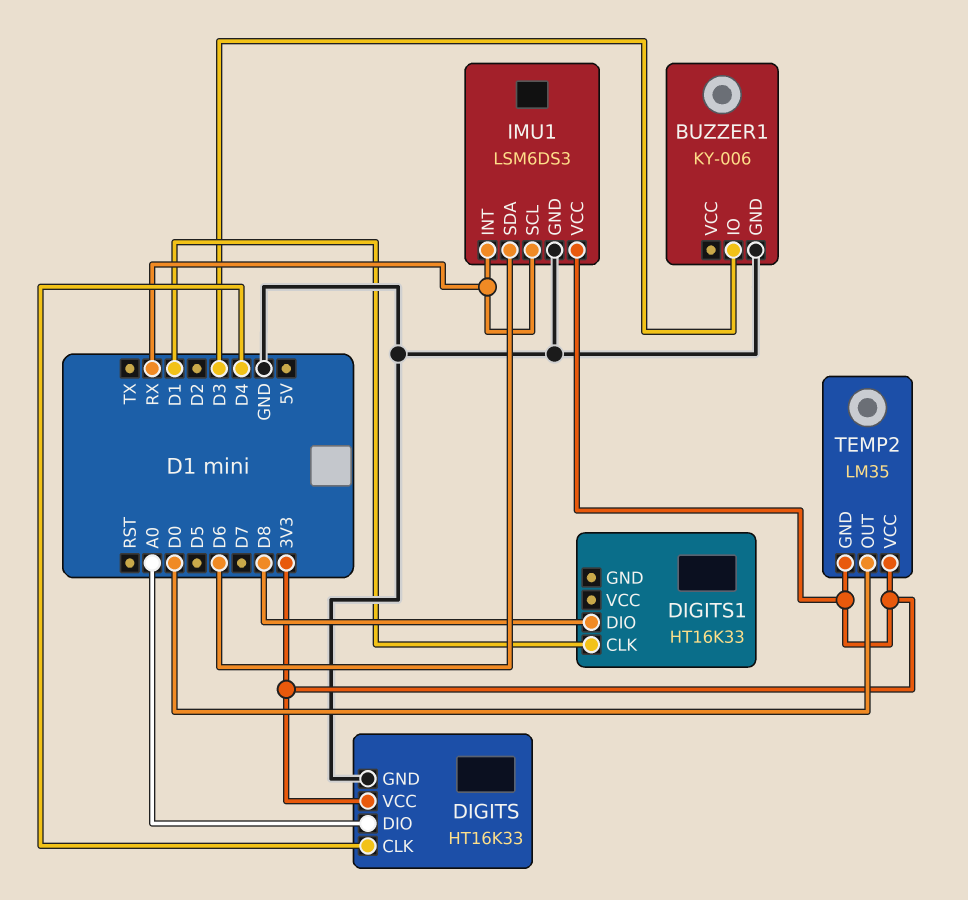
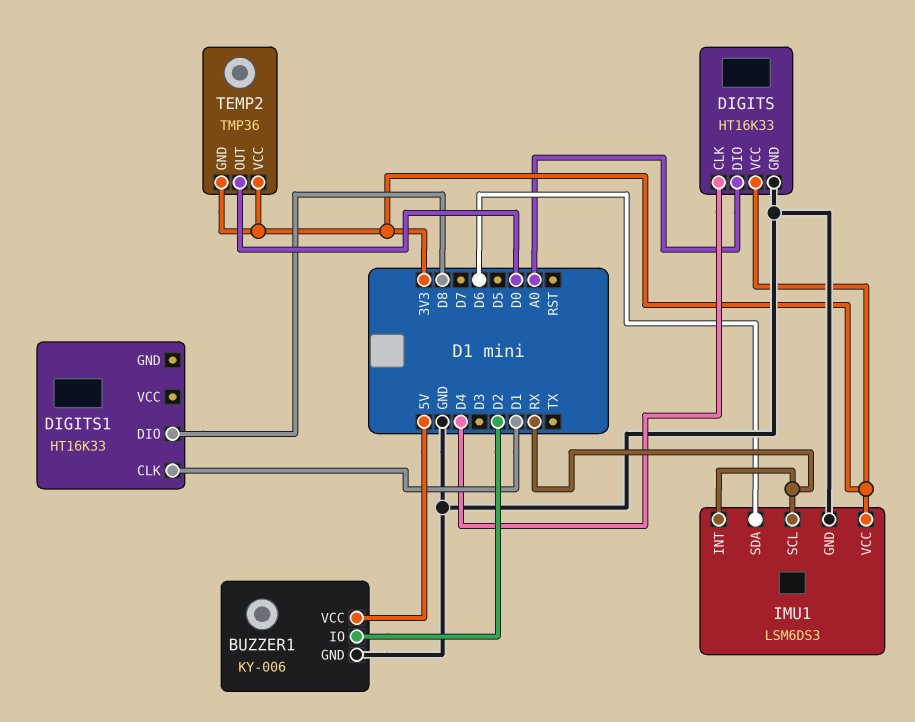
BUZZER1 pin IO: D3 -> D2
BUZZER1 pin VCC: none -> 5V
TEMP2: LM35 -> TMP36

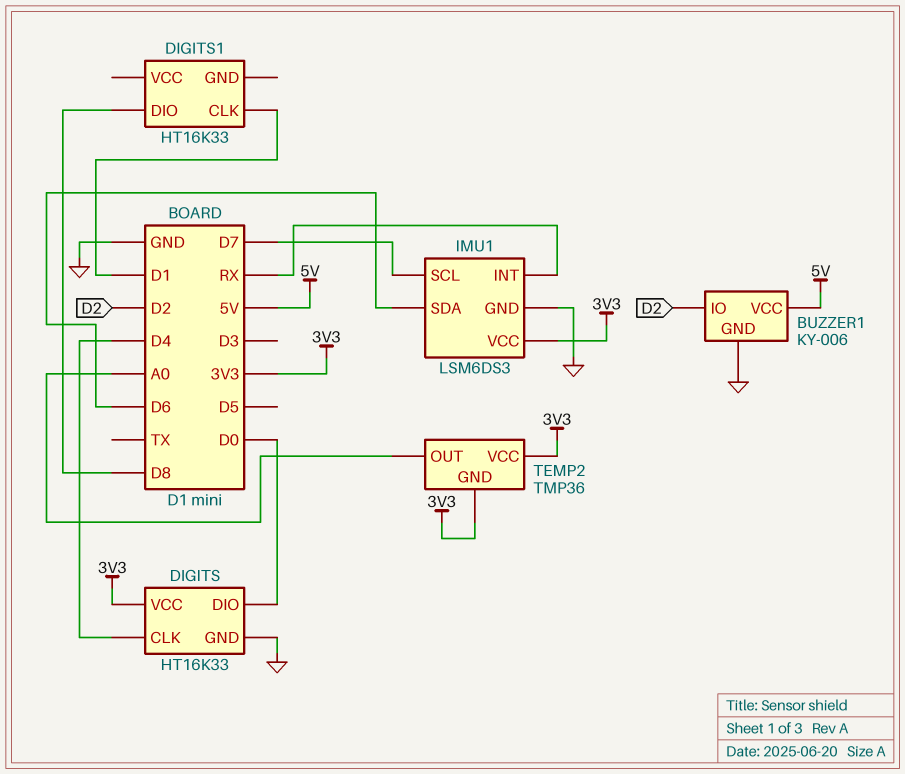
DIGITS pin DIO: A0 -> D0
IMU1 pin SCL: RX -> D7
TEMP2 pin OUT: D0 -> A0

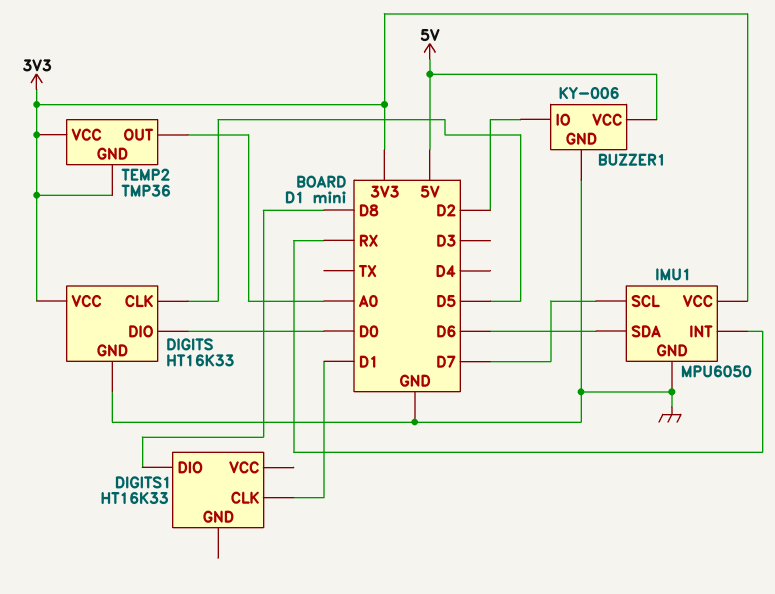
DIGITS pin CLK: D4 -> D5
IMU1: LSM6DS3 -> MPU6050

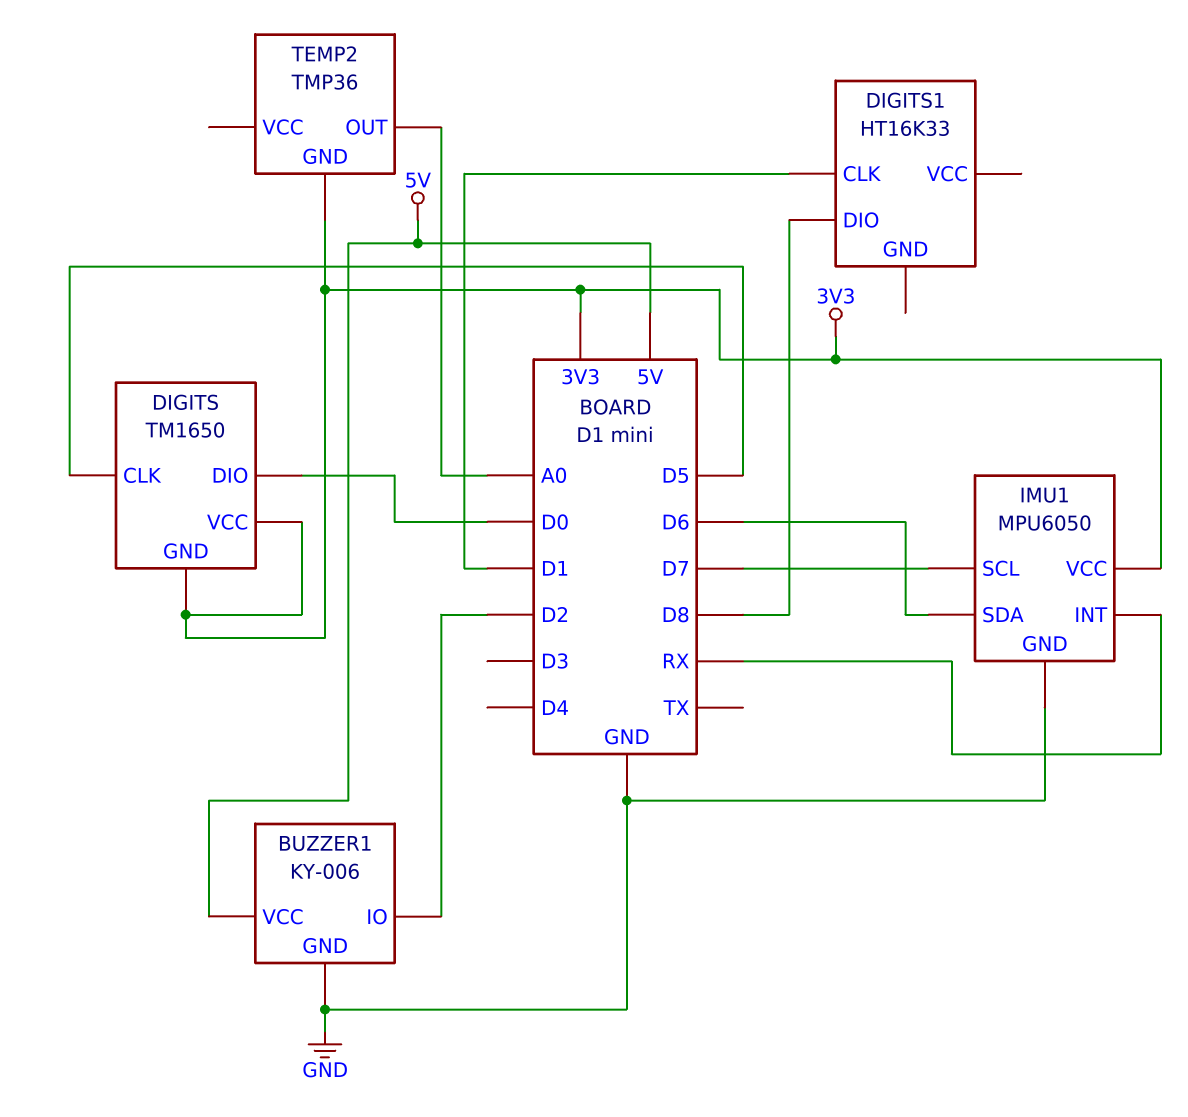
DIGITS: HT16K33 -> TM1650
DIGITS pin GND: GND -> 3V3
TEMP2 pin VCC: 3V3 -> none

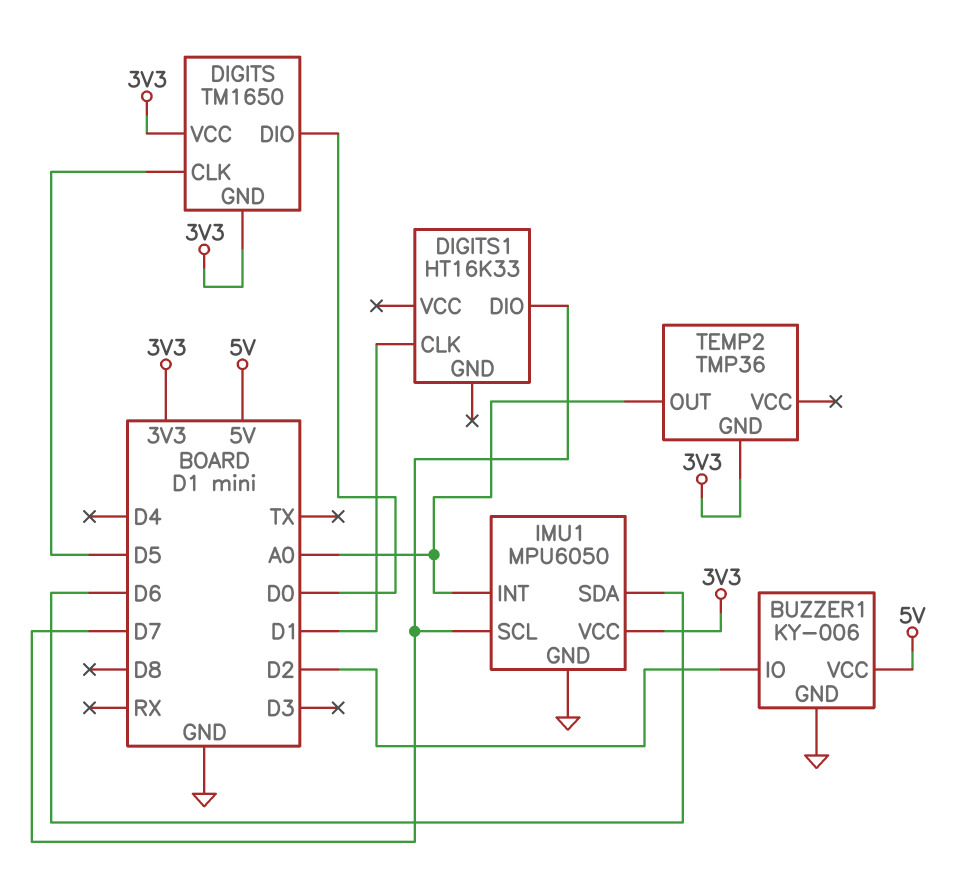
DIGITS1 pin DIO: D8 -> D7
IMU1 pin INT: RX -> A0

